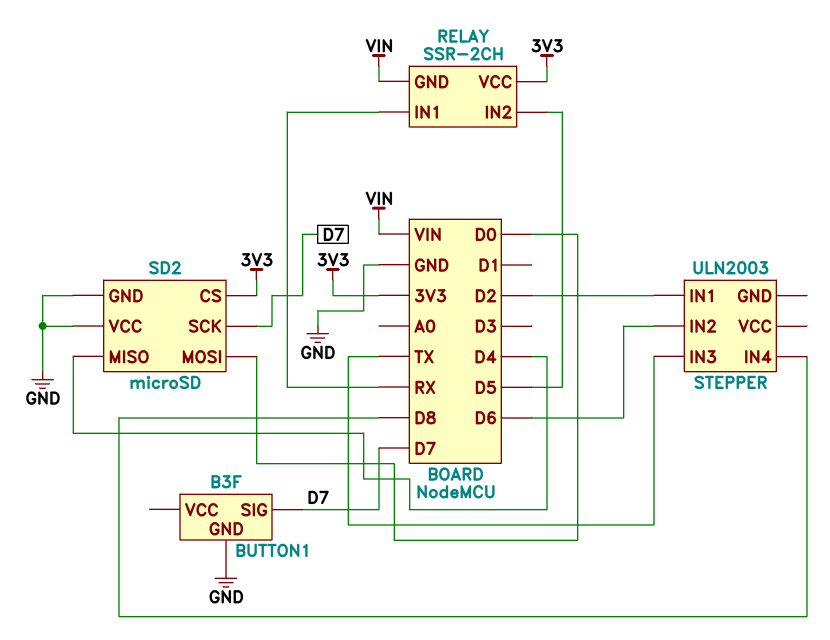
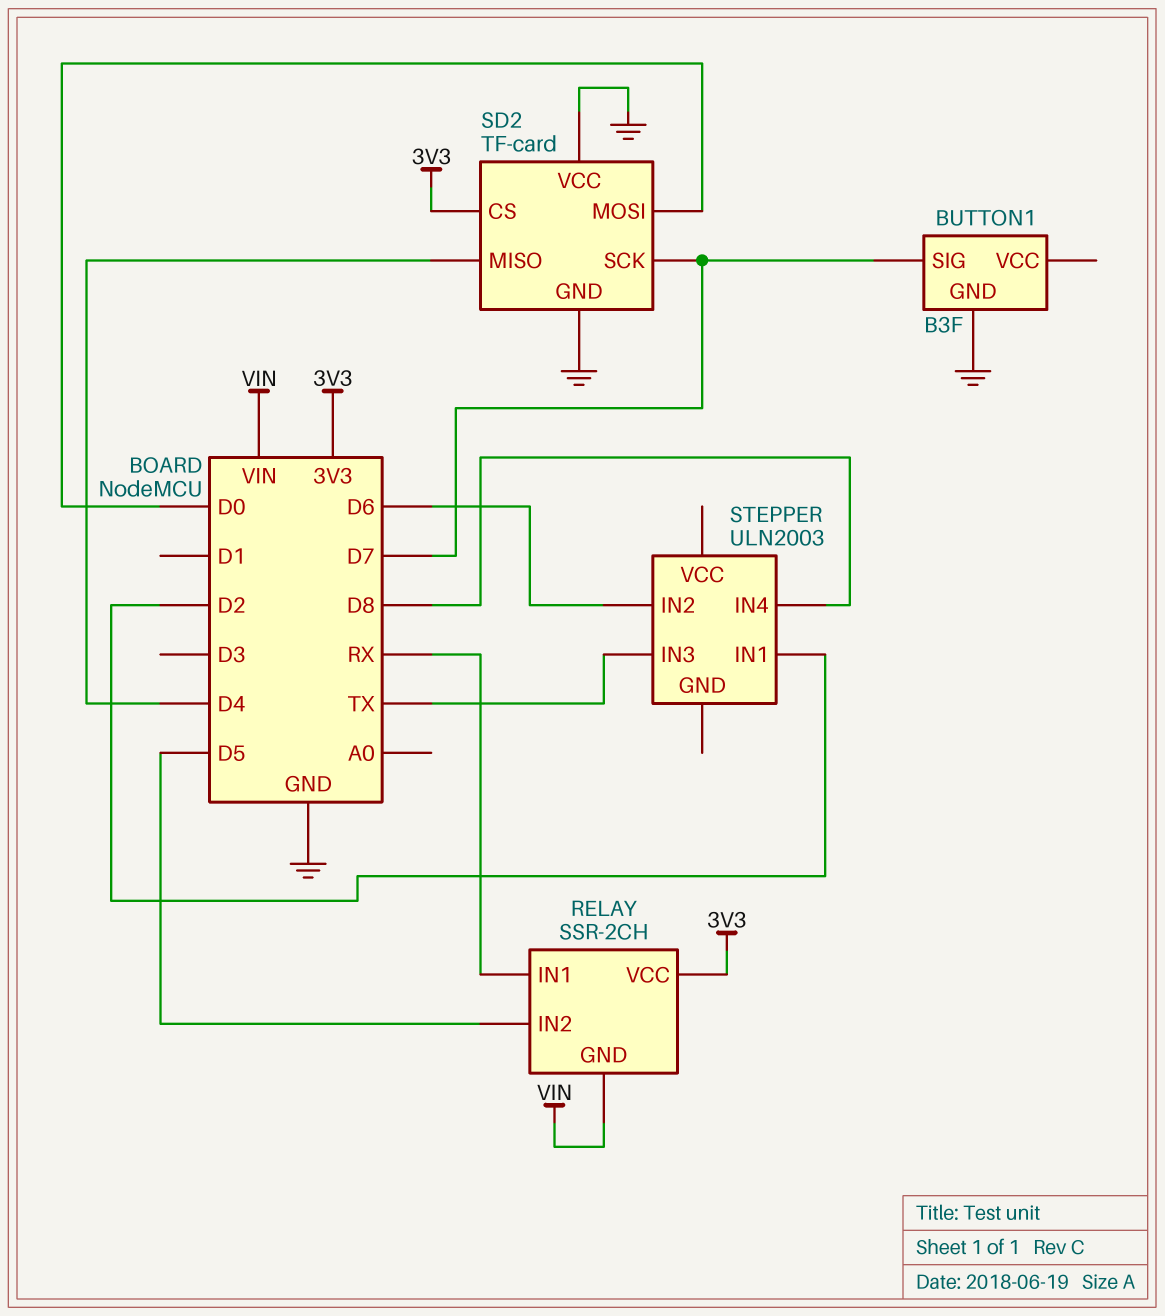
SD2: microSD -> TF-card

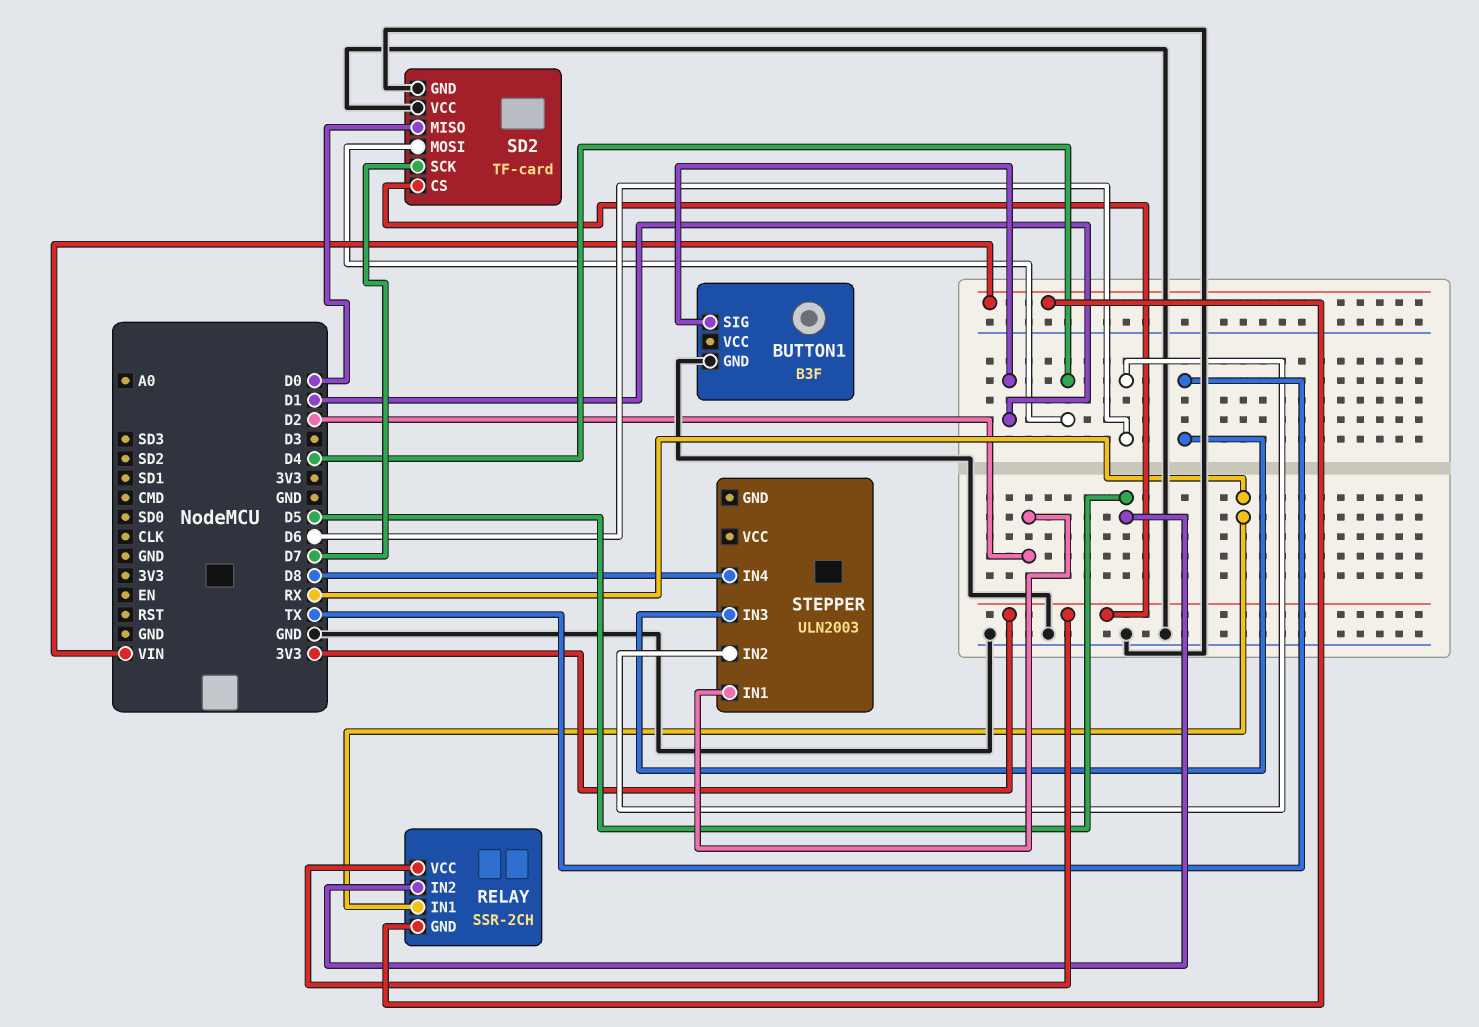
BUTTON1 pin SIG: D7 -> D1
SD2 pin MISO: D4 -> D0
SD2 pin MOSI: D0 -> D4

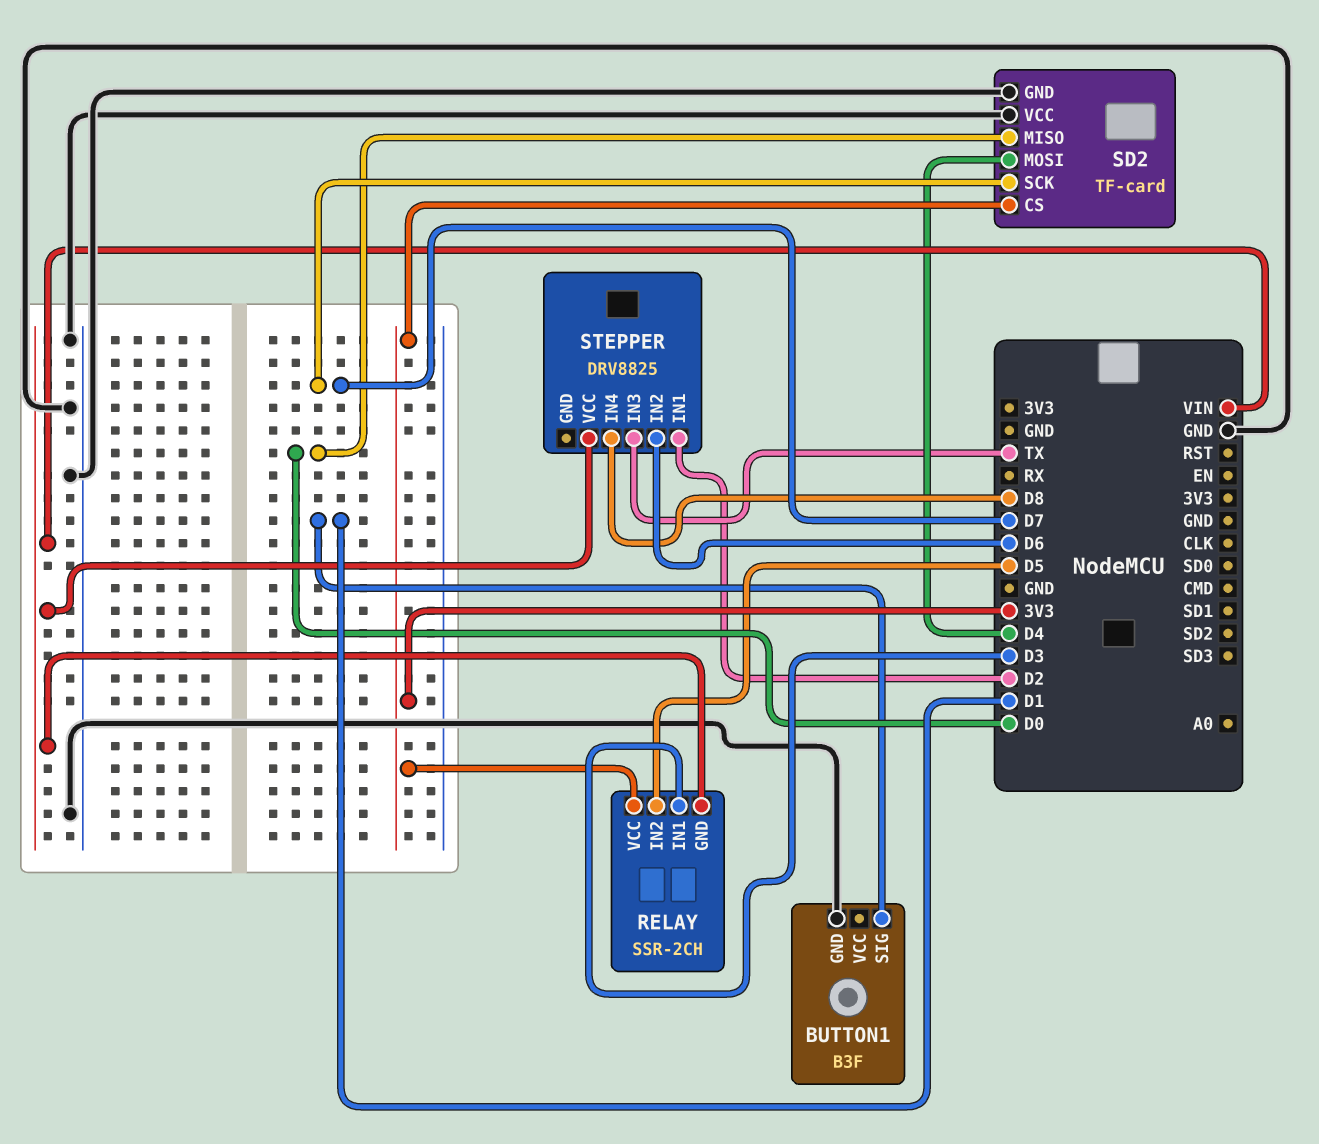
RELAY pin IN1: RX -> D3
STEPPER: ULN2003 -> DRV8825
STEPPER pin VCC: none -> VIN

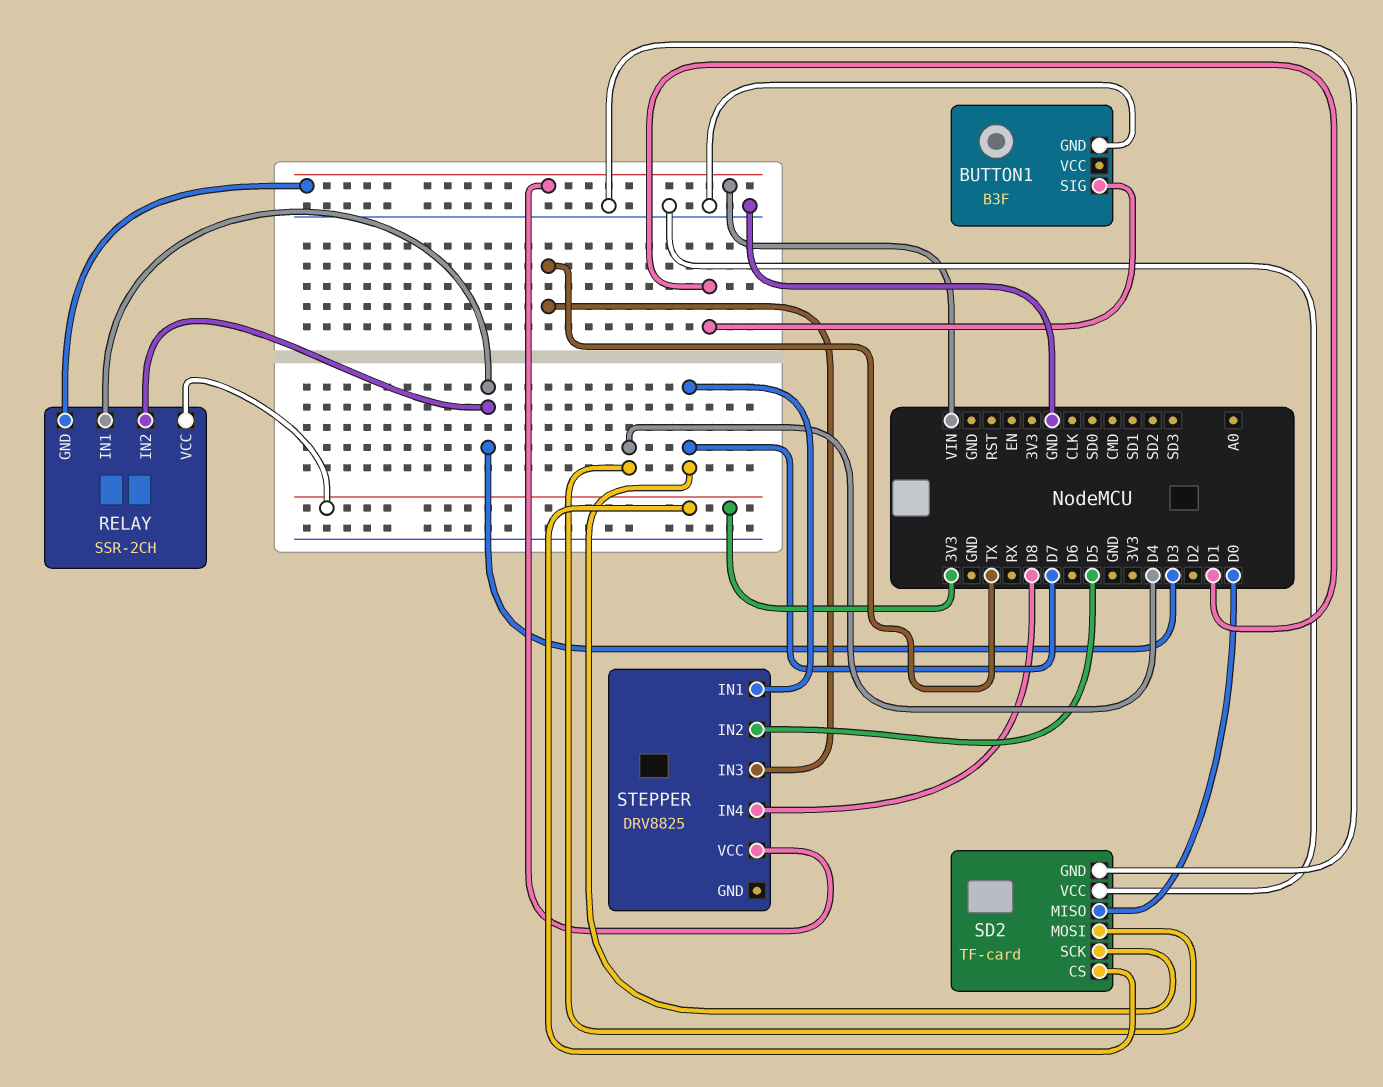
RELAY pin IN2: D5 -> D3
STEPPER pin IN1: D2 -> D7
STEPPER pin IN2: D6 -> D5

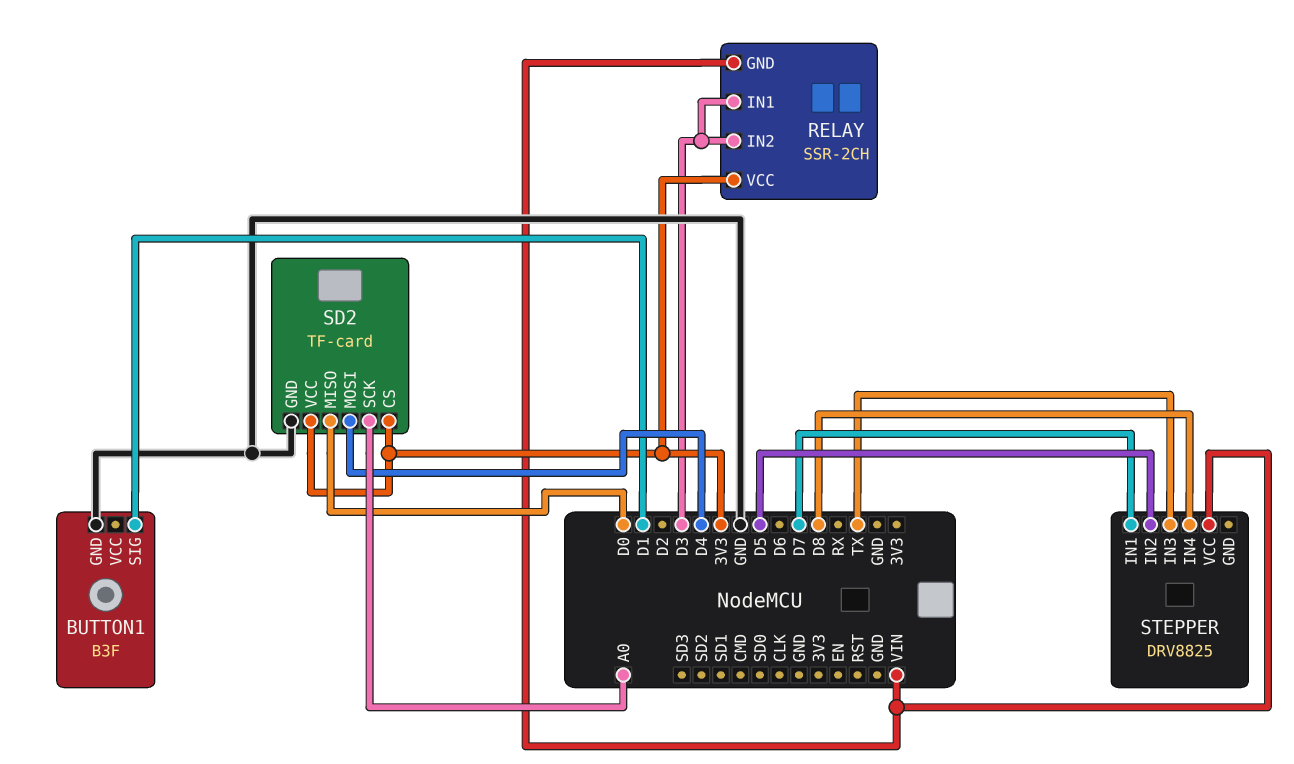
SD2 pin SCK: D7 -> A0
SD2 pin VCC: GND -> 3V3

